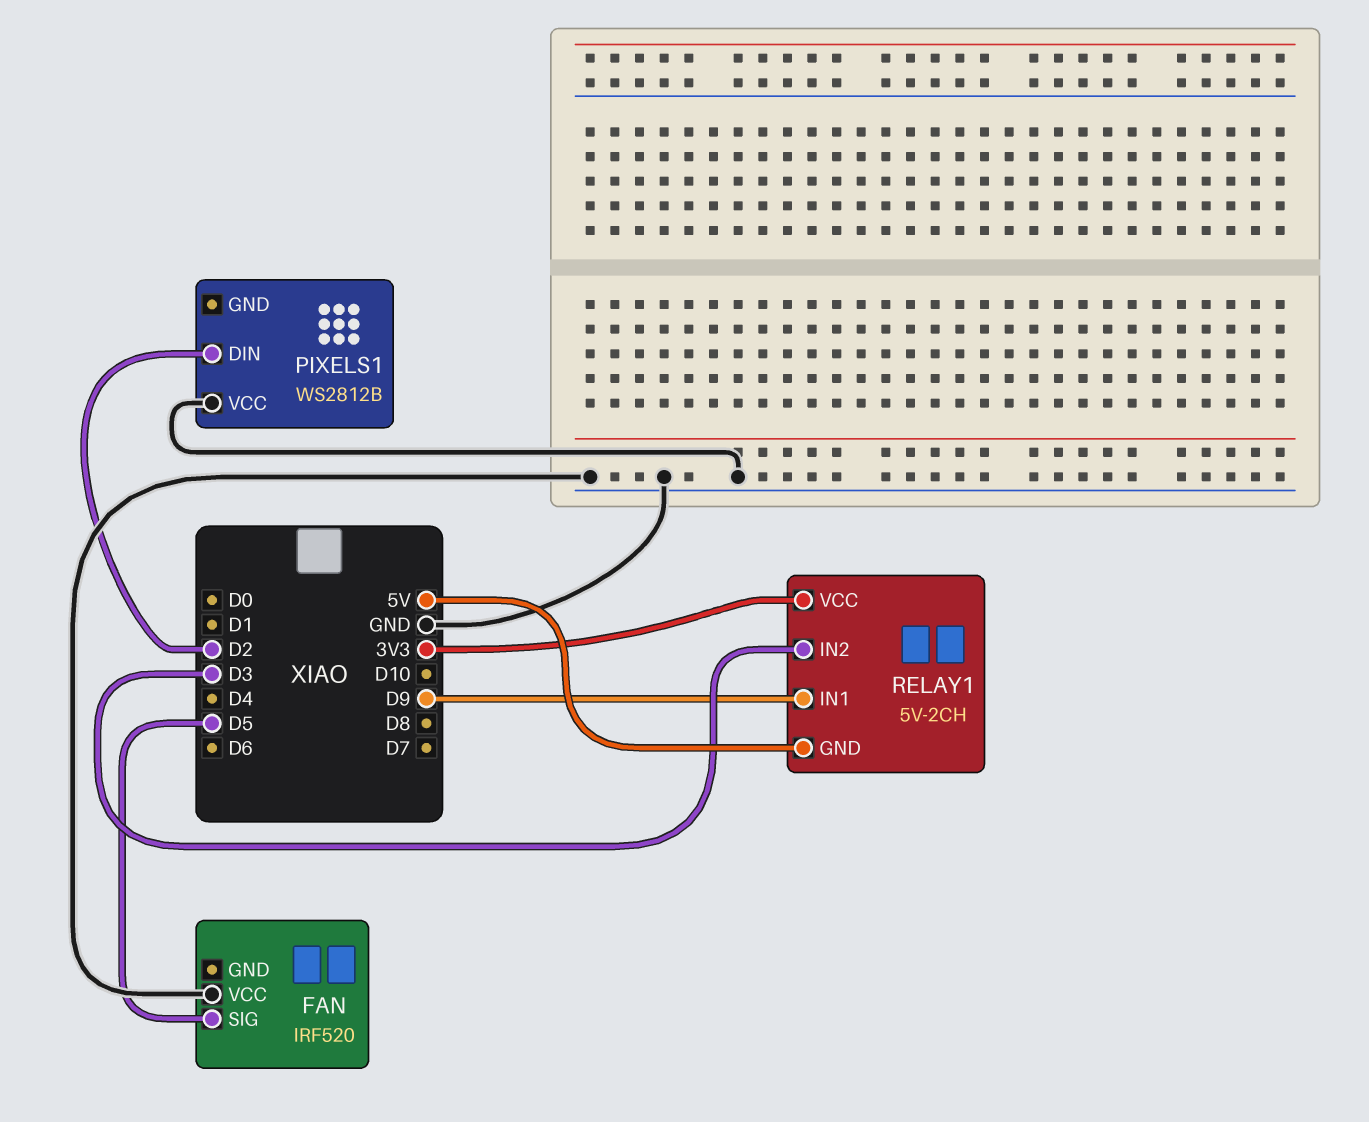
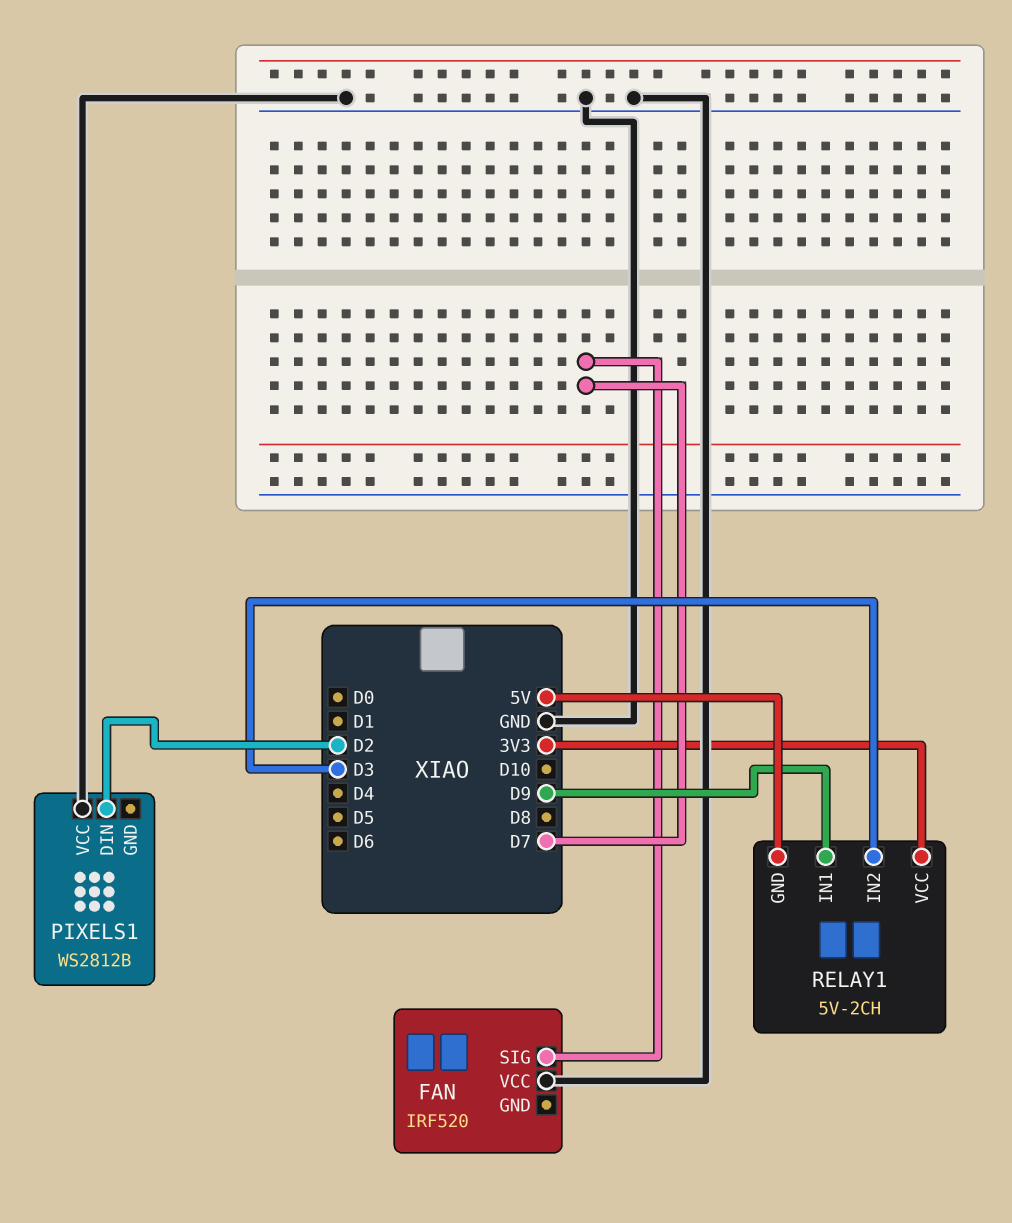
FAN pin SIG: D5 -> D7

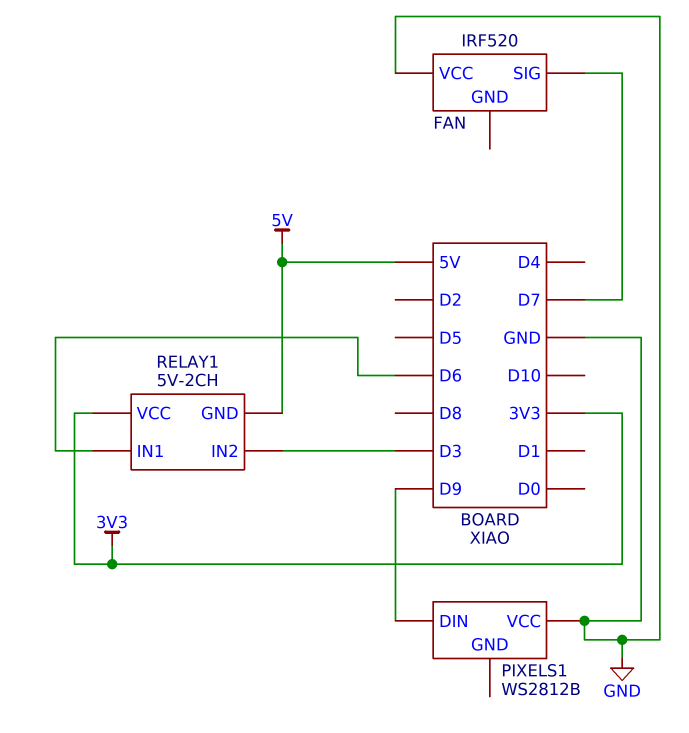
PIXELS1 pin DIN: D2 -> D9
RELAY1 pin IN1: D9 -> D6

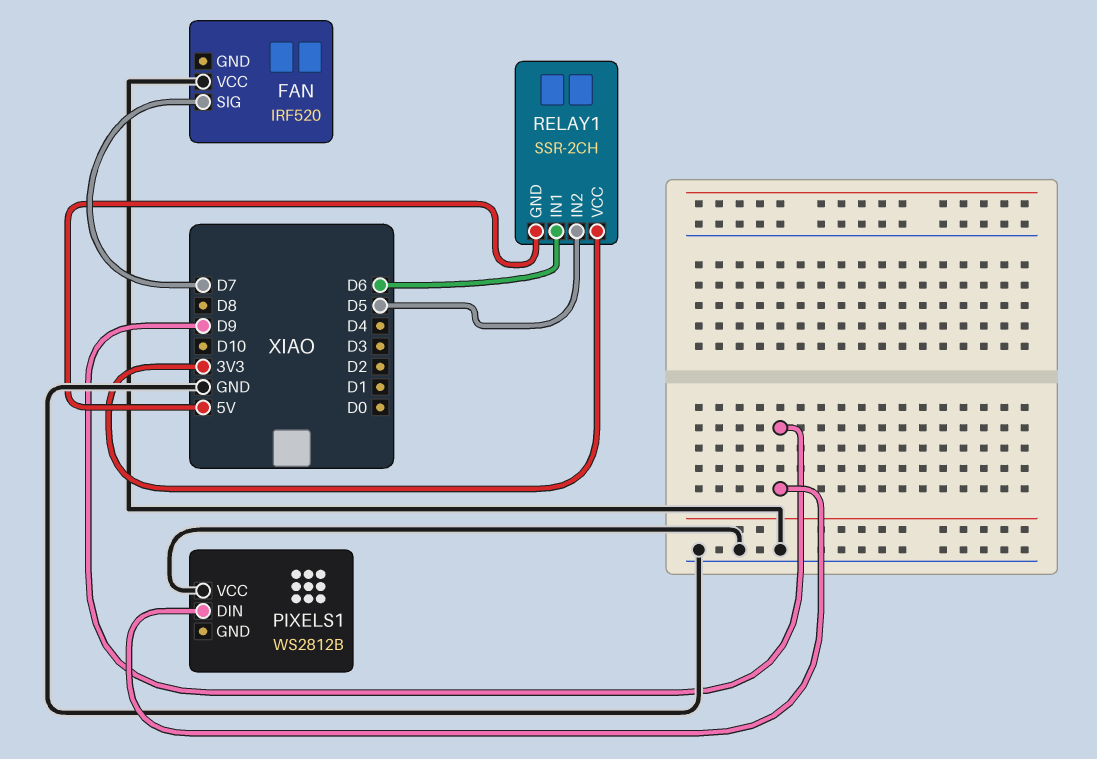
RELAY1: 5V-2CH -> SSR-2CH
RELAY1 pin IN2: D3 -> D5

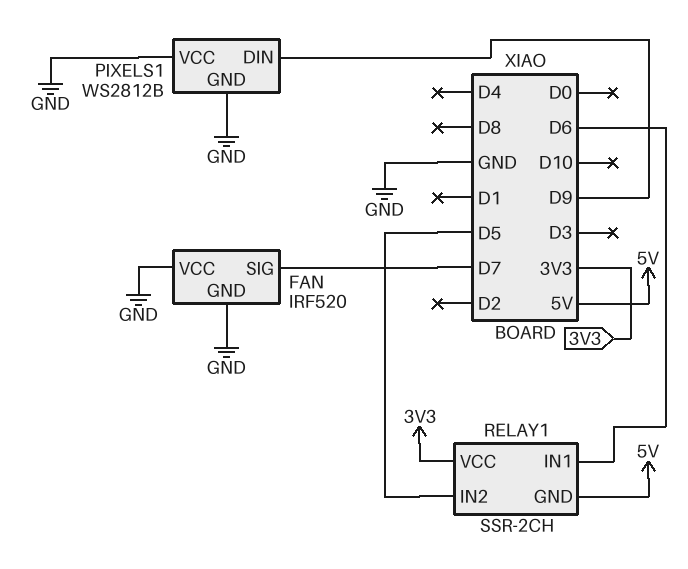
FAN pin GND: none -> GND
PIXELS1 pin GND: none -> GND

